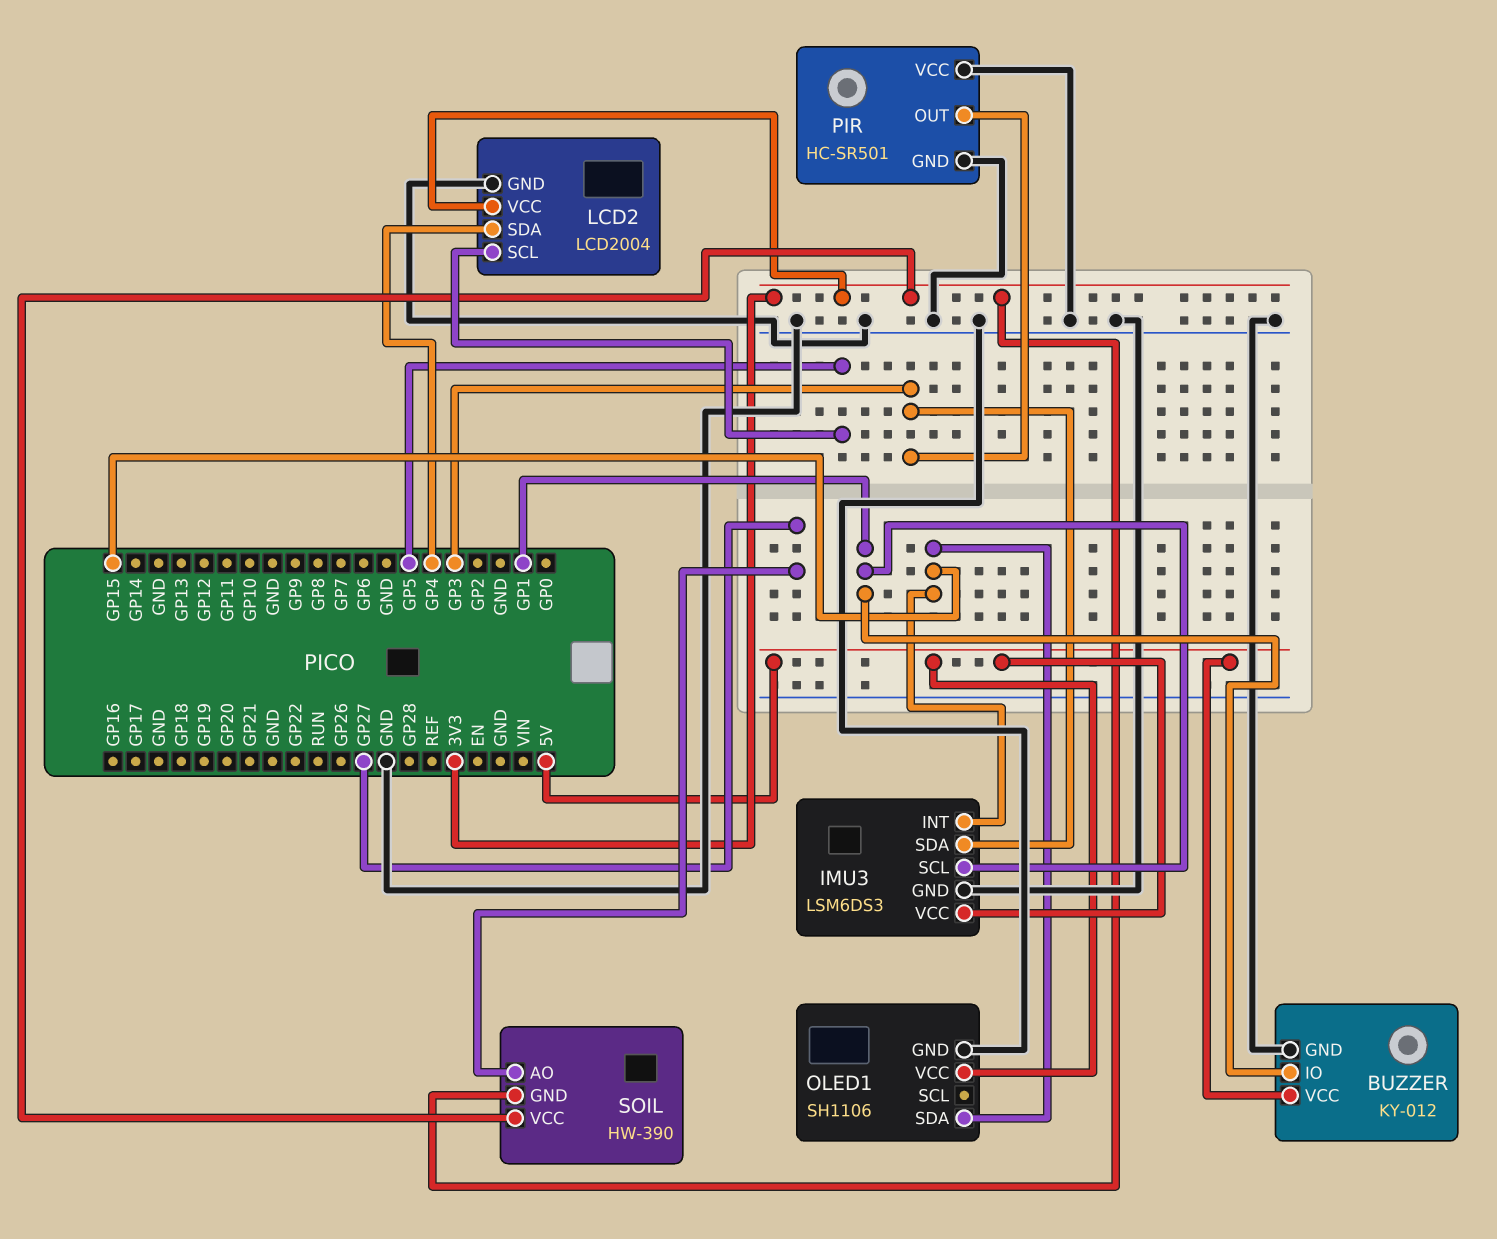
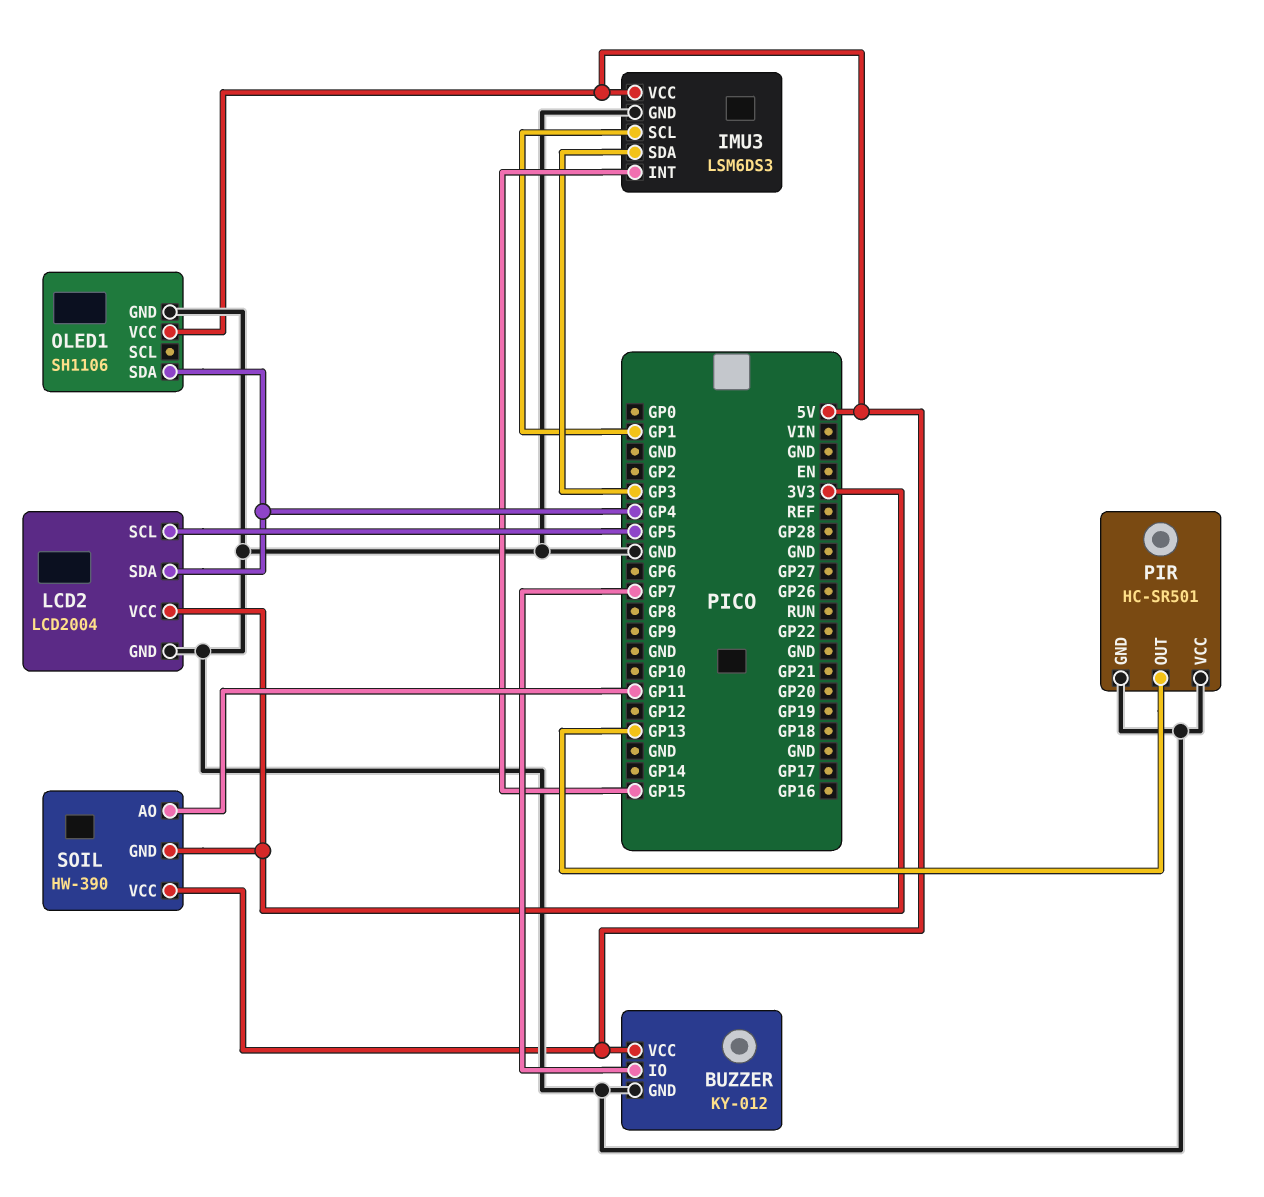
BUZZER pin IO: GP1 -> GP7
OLED1 pin SDA: GP15 -> GP4
PIR pin OUT: GP3 -> GP13
SOIL pin AO: GP27 -> GP11
SOIL pin VCC: 3V3 -> 5V

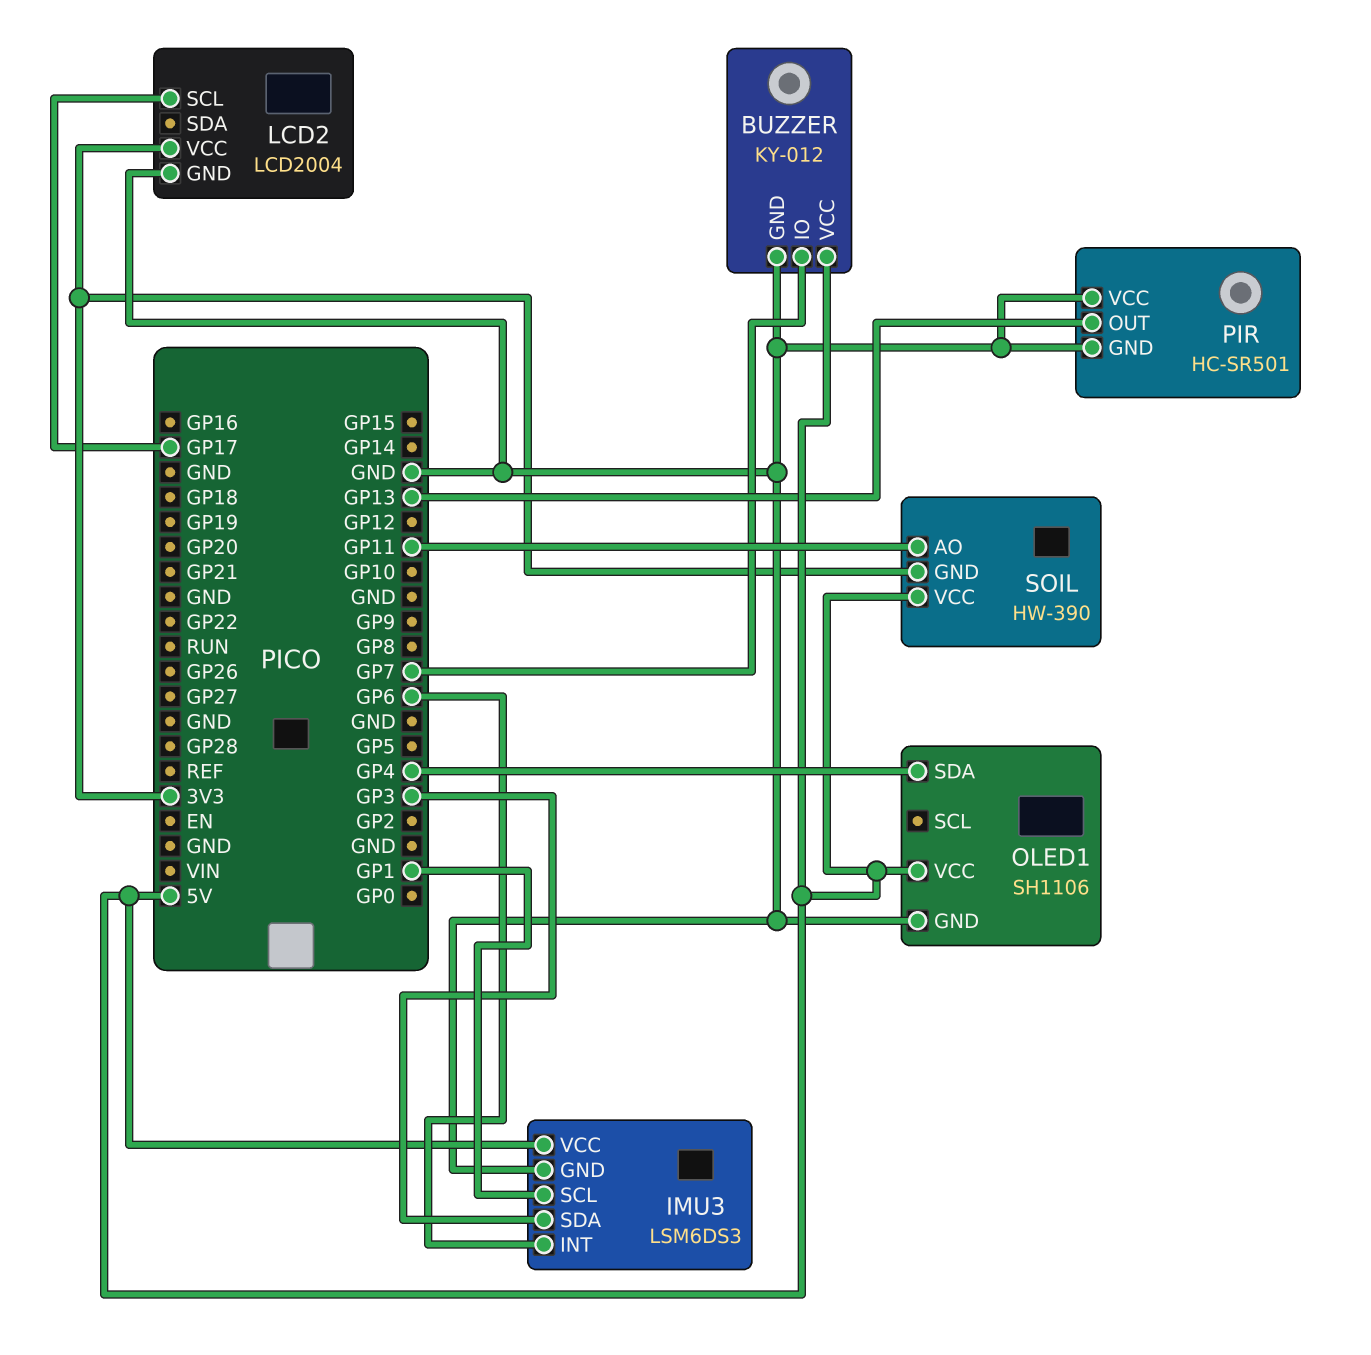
IMU3 pin INT: GP15 -> GP6
LCD2 pin SCL: GP5 -> GP17
LCD2 pin SDA: GP4 -> none

